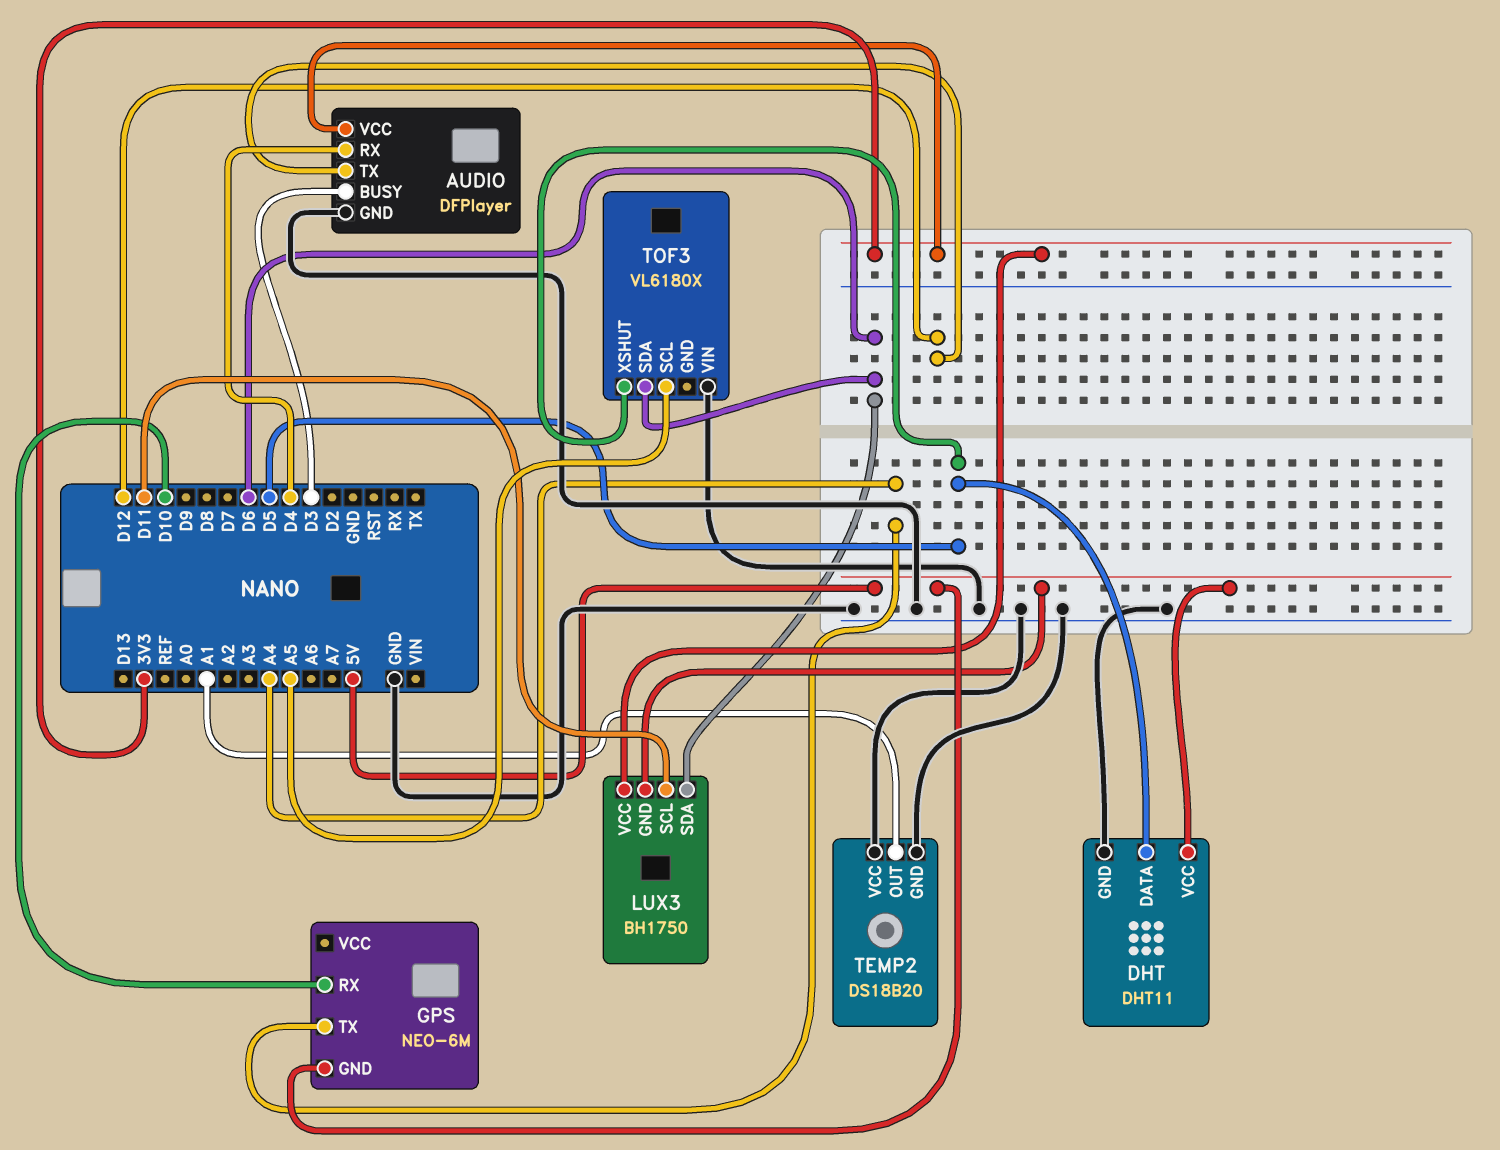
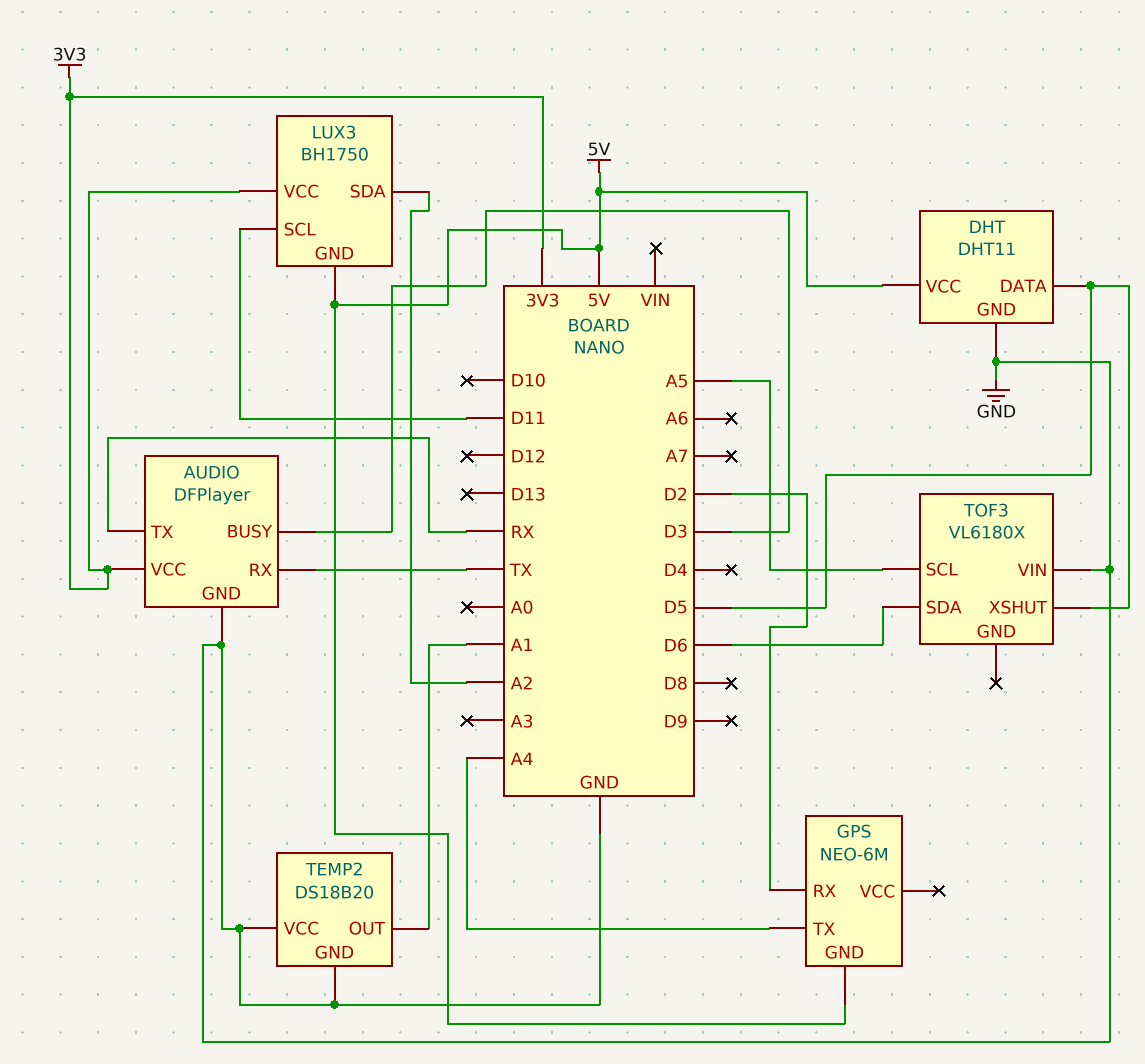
AUDIO pin RX: D4 -> TX
AUDIO pin TX: D12 -> RX
GPS pin RX: D10 -> D2
LUX3 pin SDA: D6 -> A2

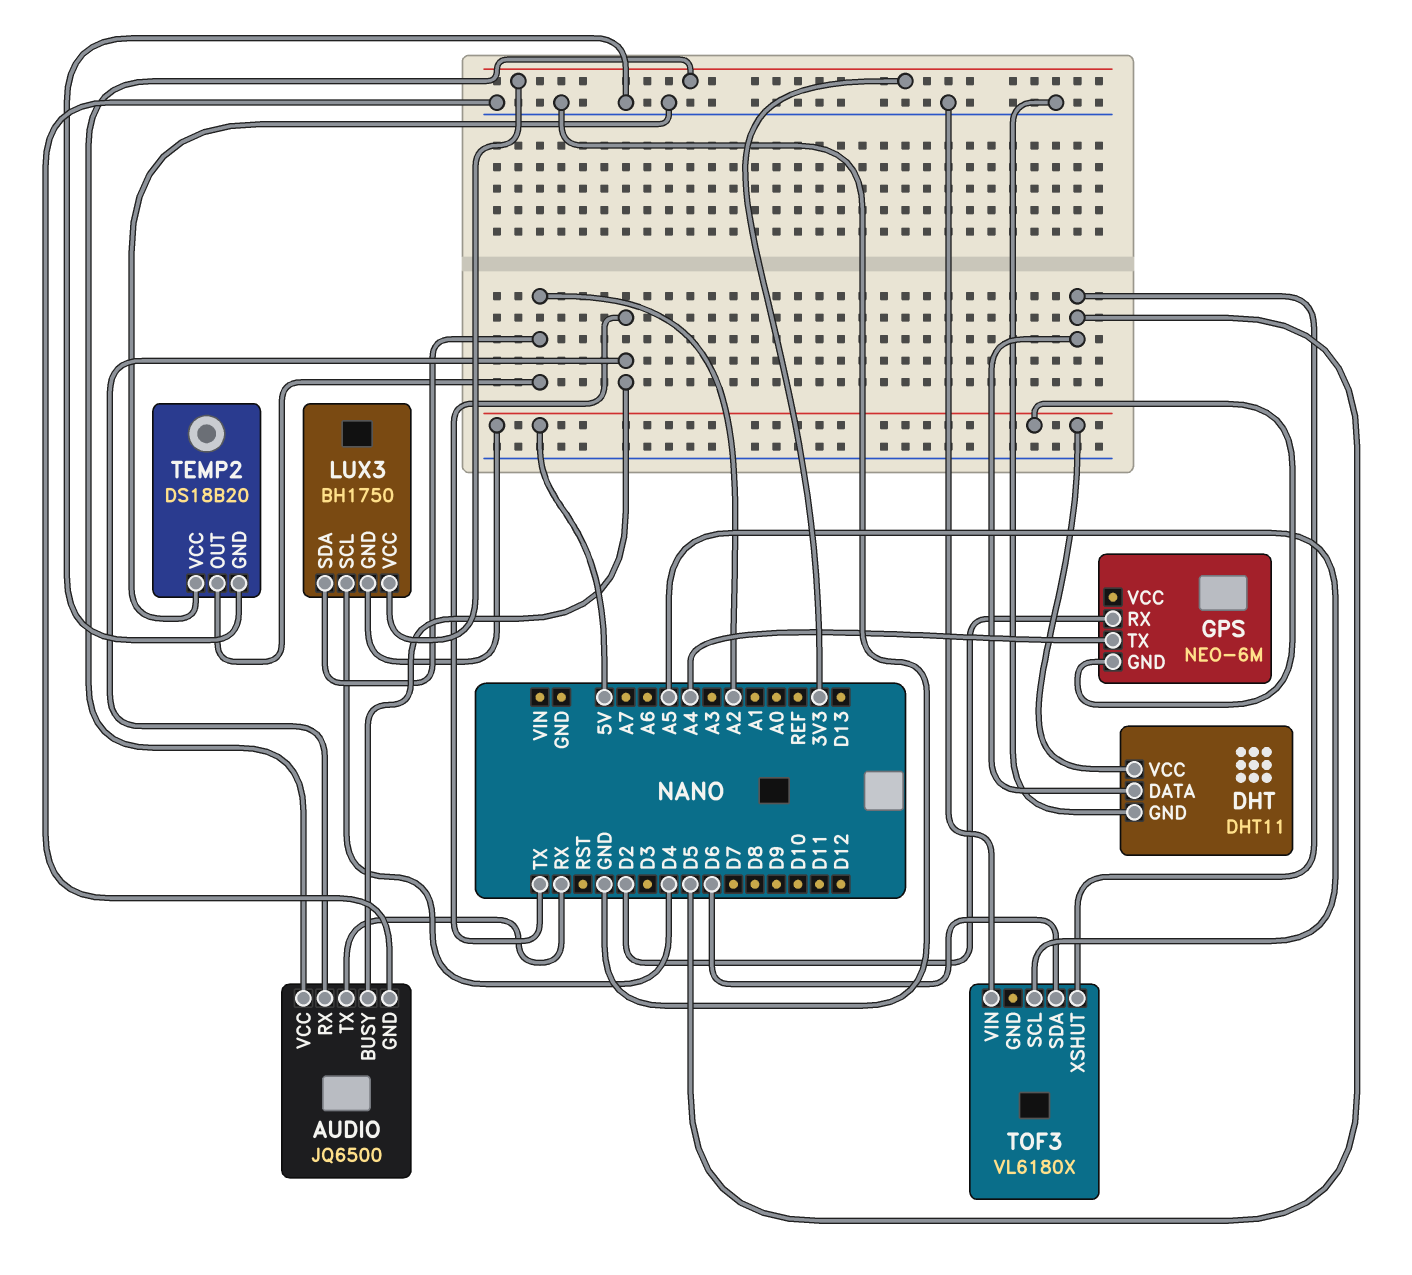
AUDIO: DFPlayer -> JQ6500
AUDIO pin BUSY: D3 -> TX
LUX3 pin SCL: D11 -> D4
TEMP2 pin OUT: A1 -> A2

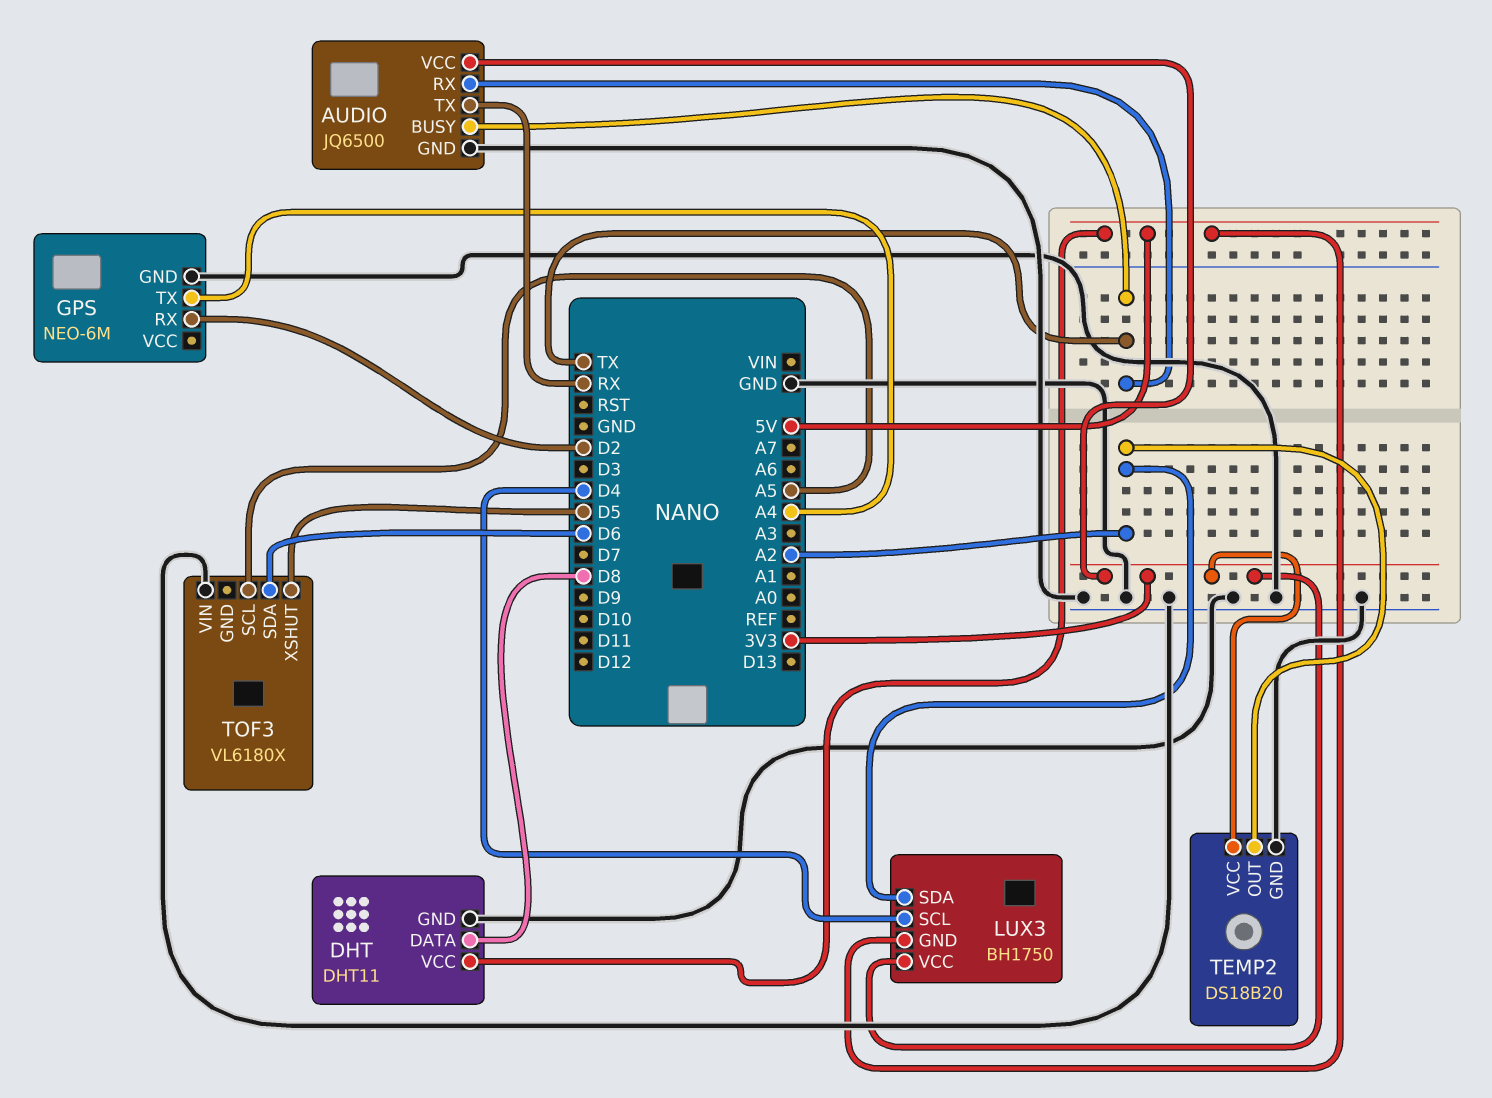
DHT pin DATA: D5 -> D8
GPS pin GND: 5V -> GND
TEMP2 pin VCC: GND -> 3V3

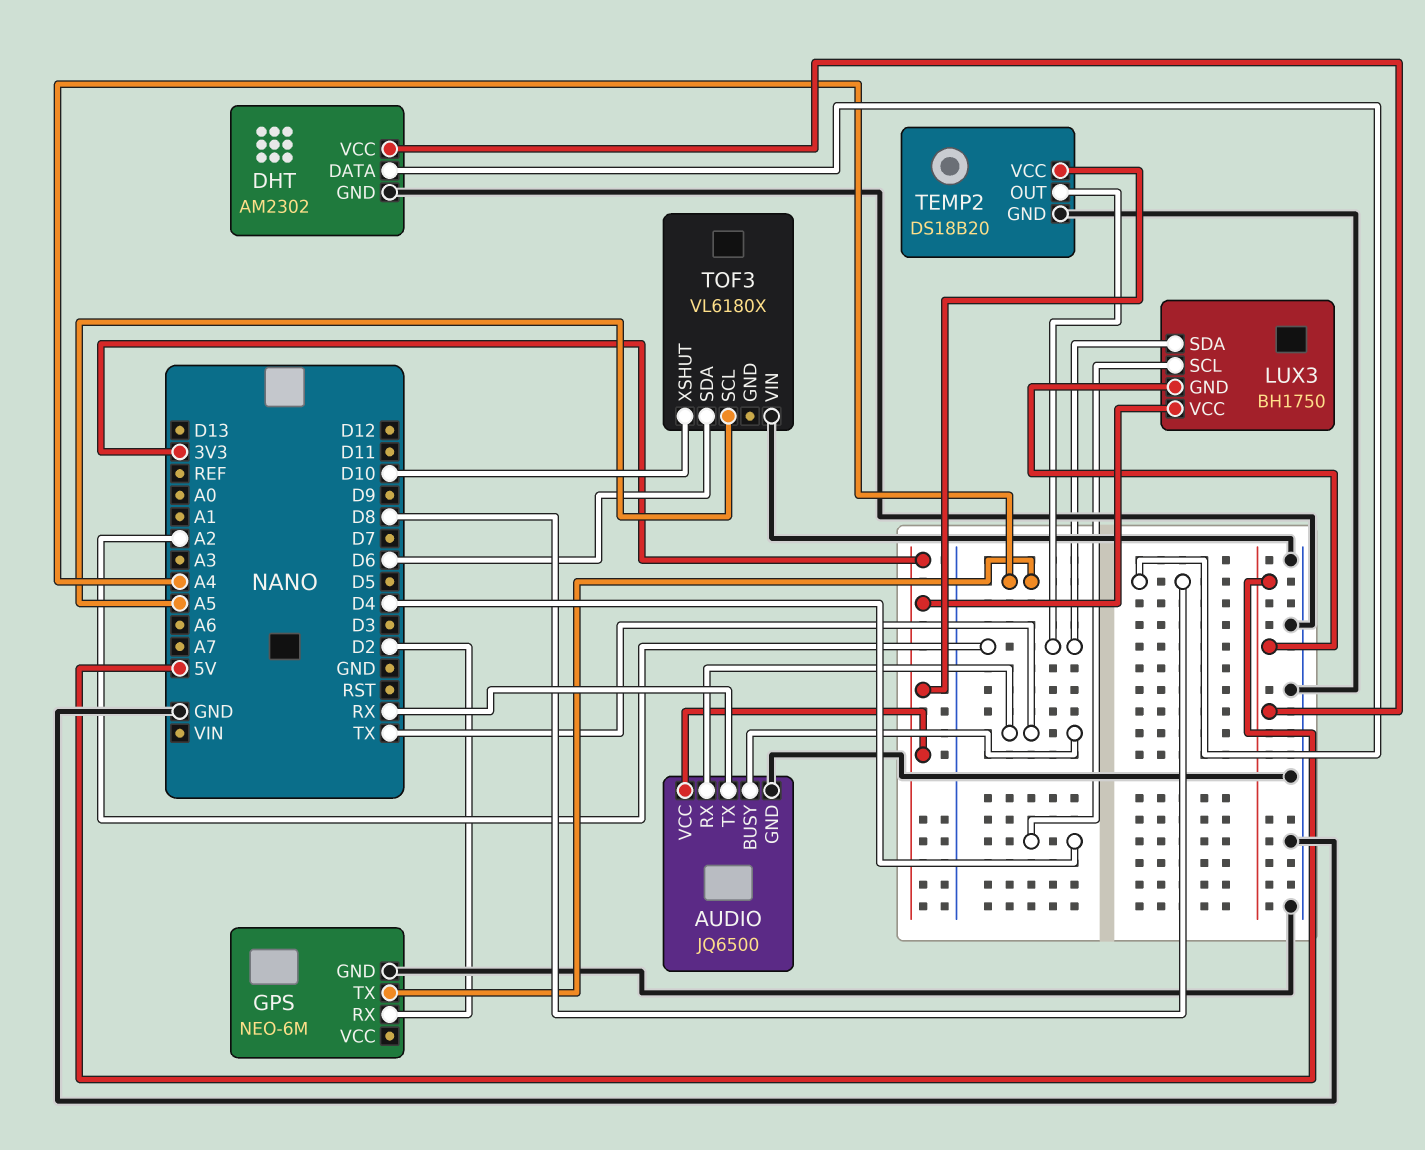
DHT: DHT11 -> AM2302
TOF3 pin XSHUT: D5 -> D10

